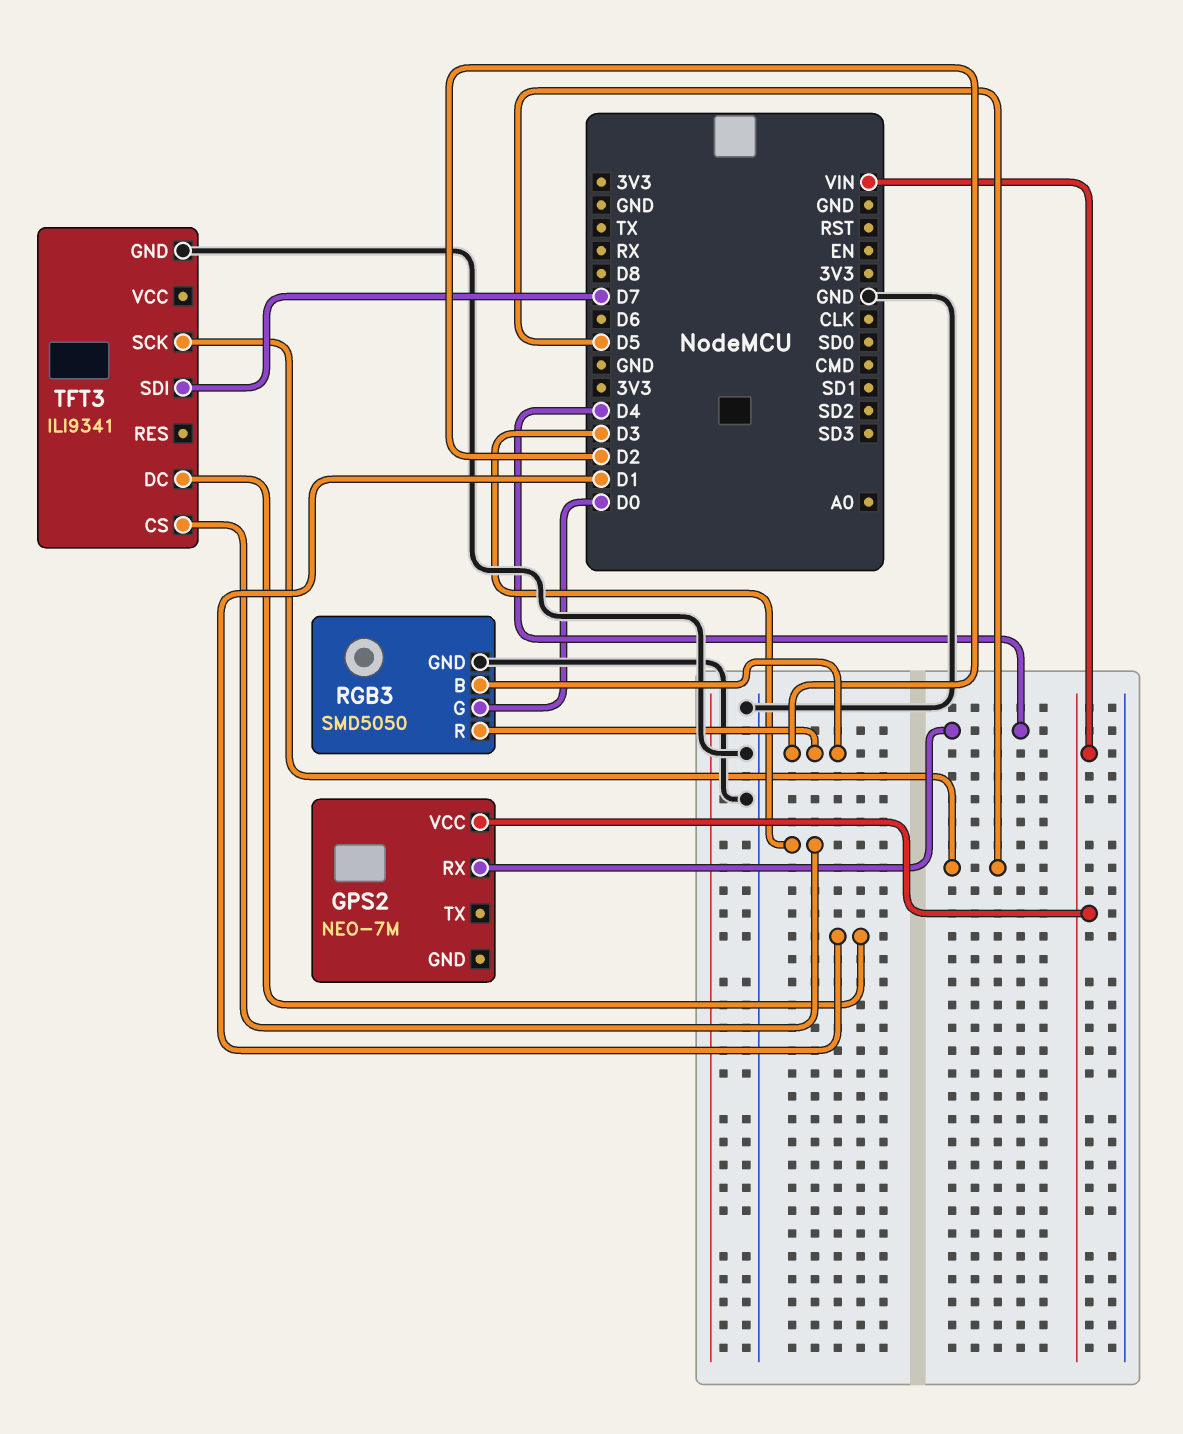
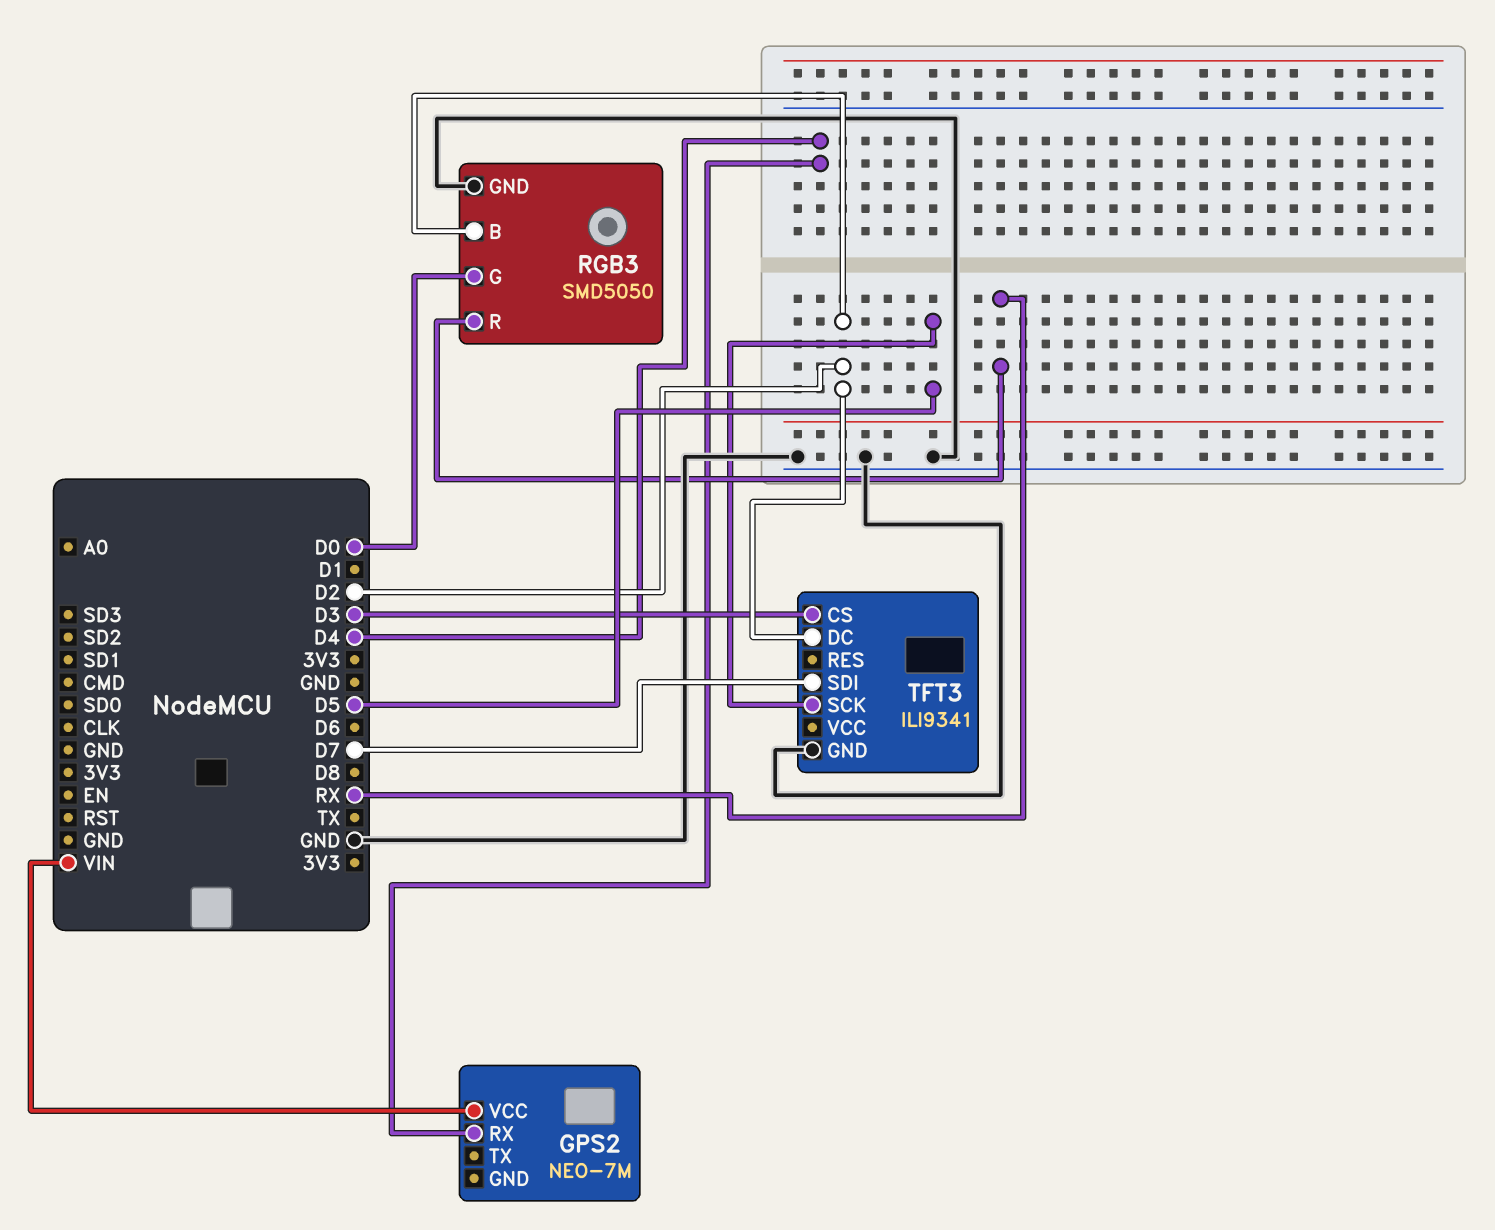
RGB3 pin R: D2 -> RX
TFT3 pin DC: D1 -> D2

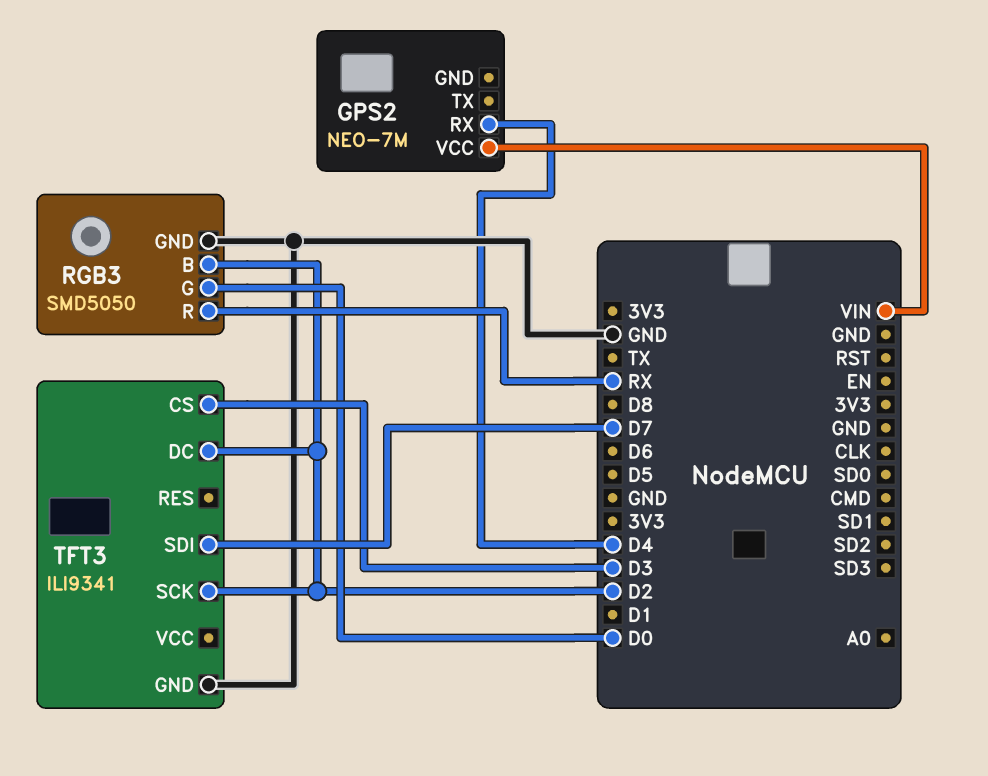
TFT3 pin SCK: D5 -> D2

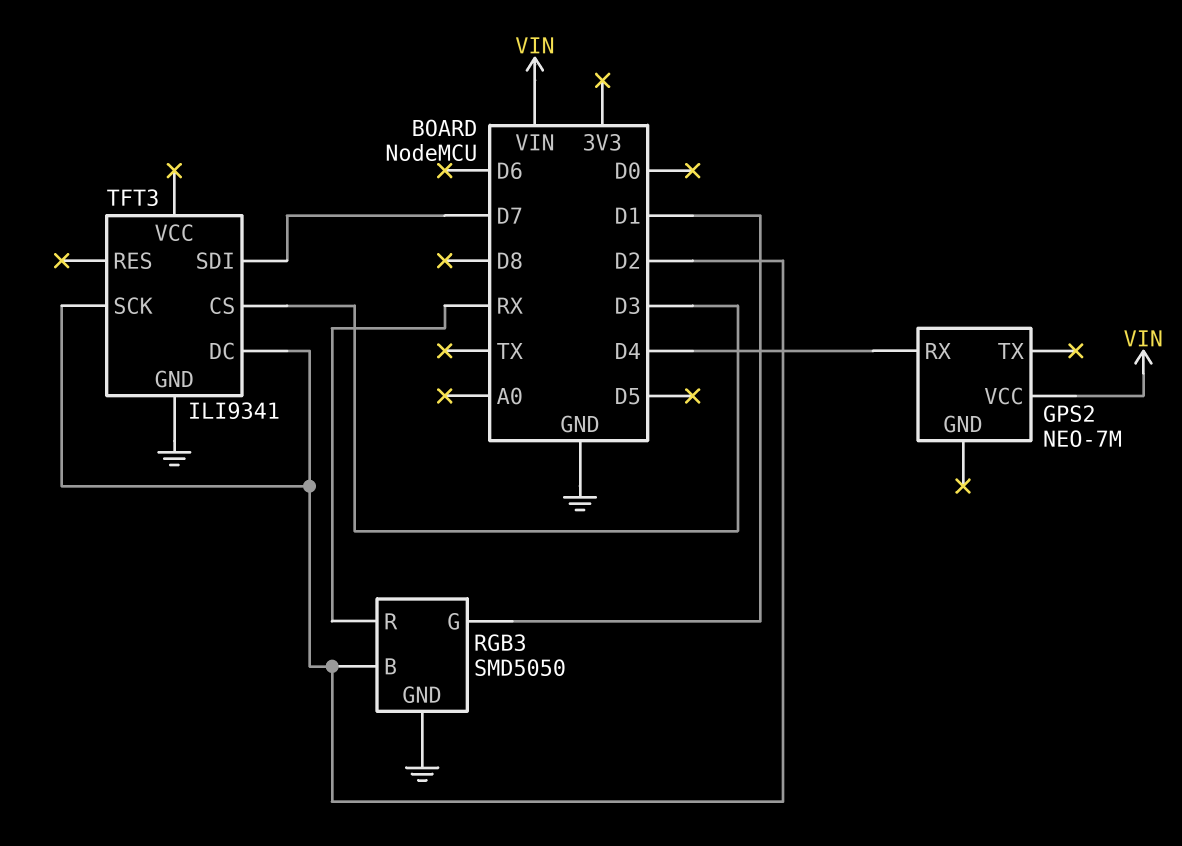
RGB3 pin G: D0 -> D1

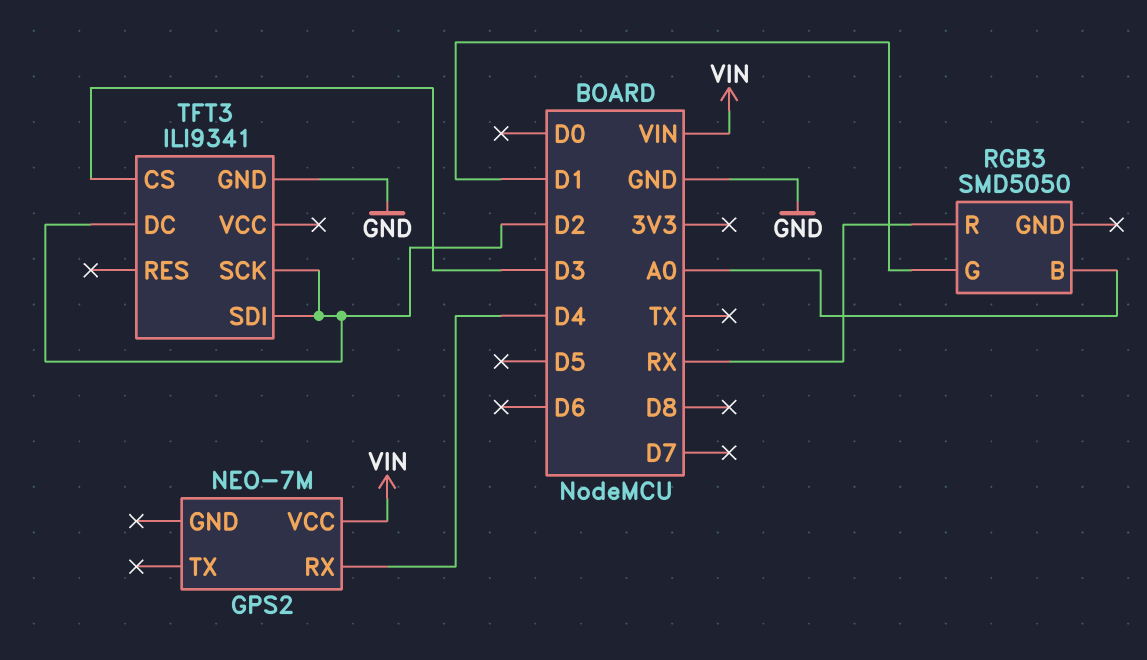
RGB3 pin B: D2 -> A0
RGB3 pin GND: GND -> none
TFT3 pin SDI: D7 -> D2

